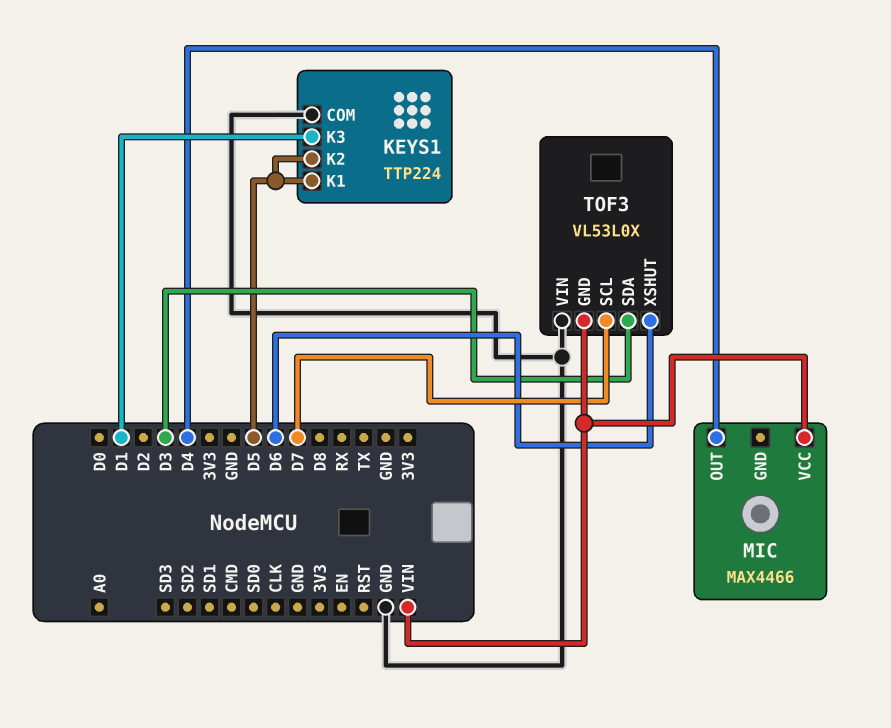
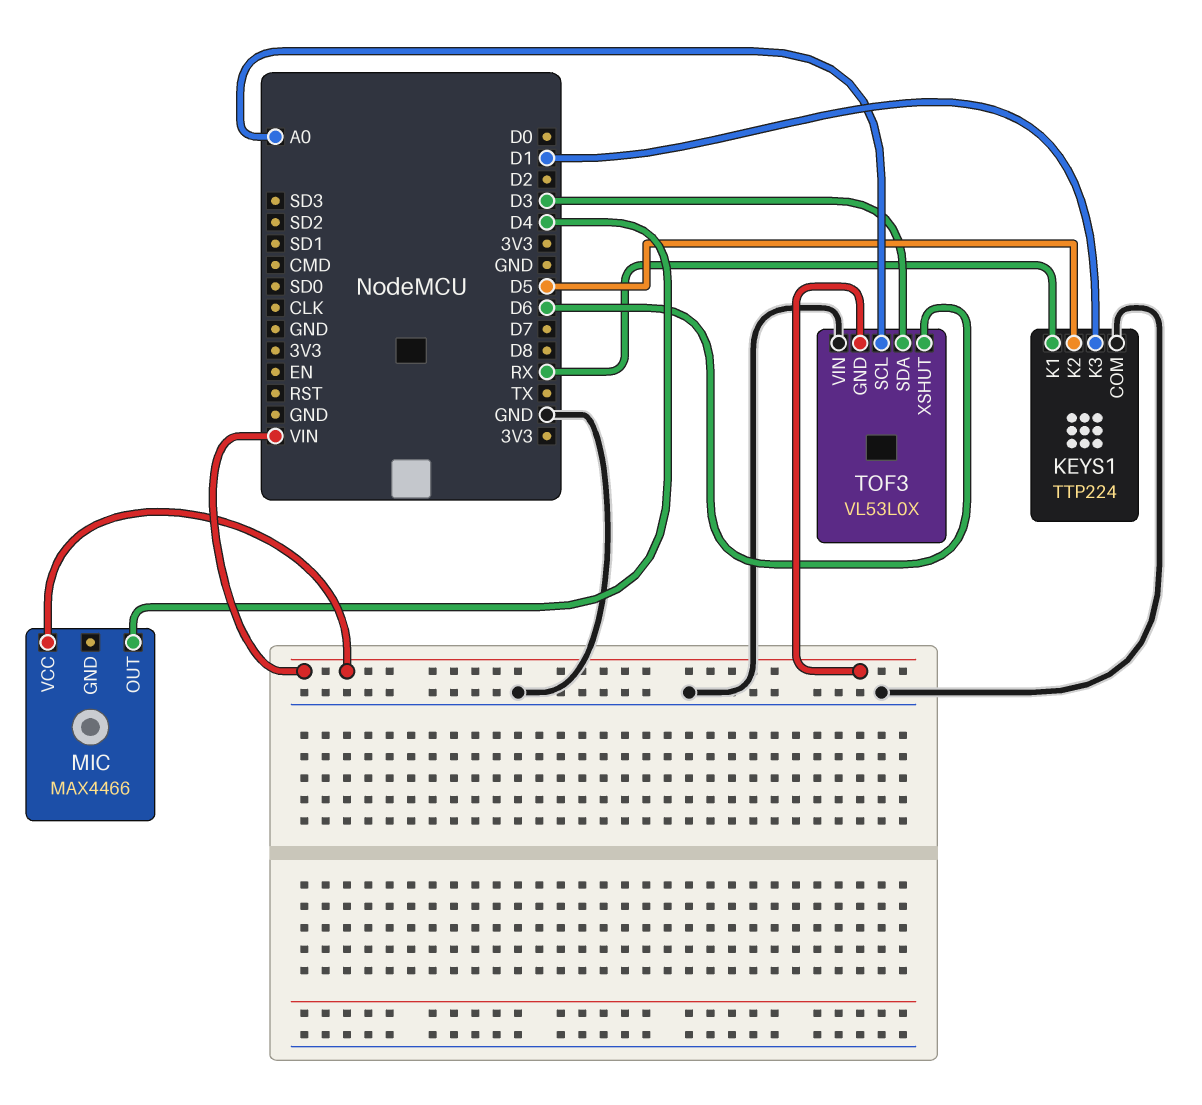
KEYS1 pin K1: D5 -> RX
TOF3 pin SCL: D7 -> A0

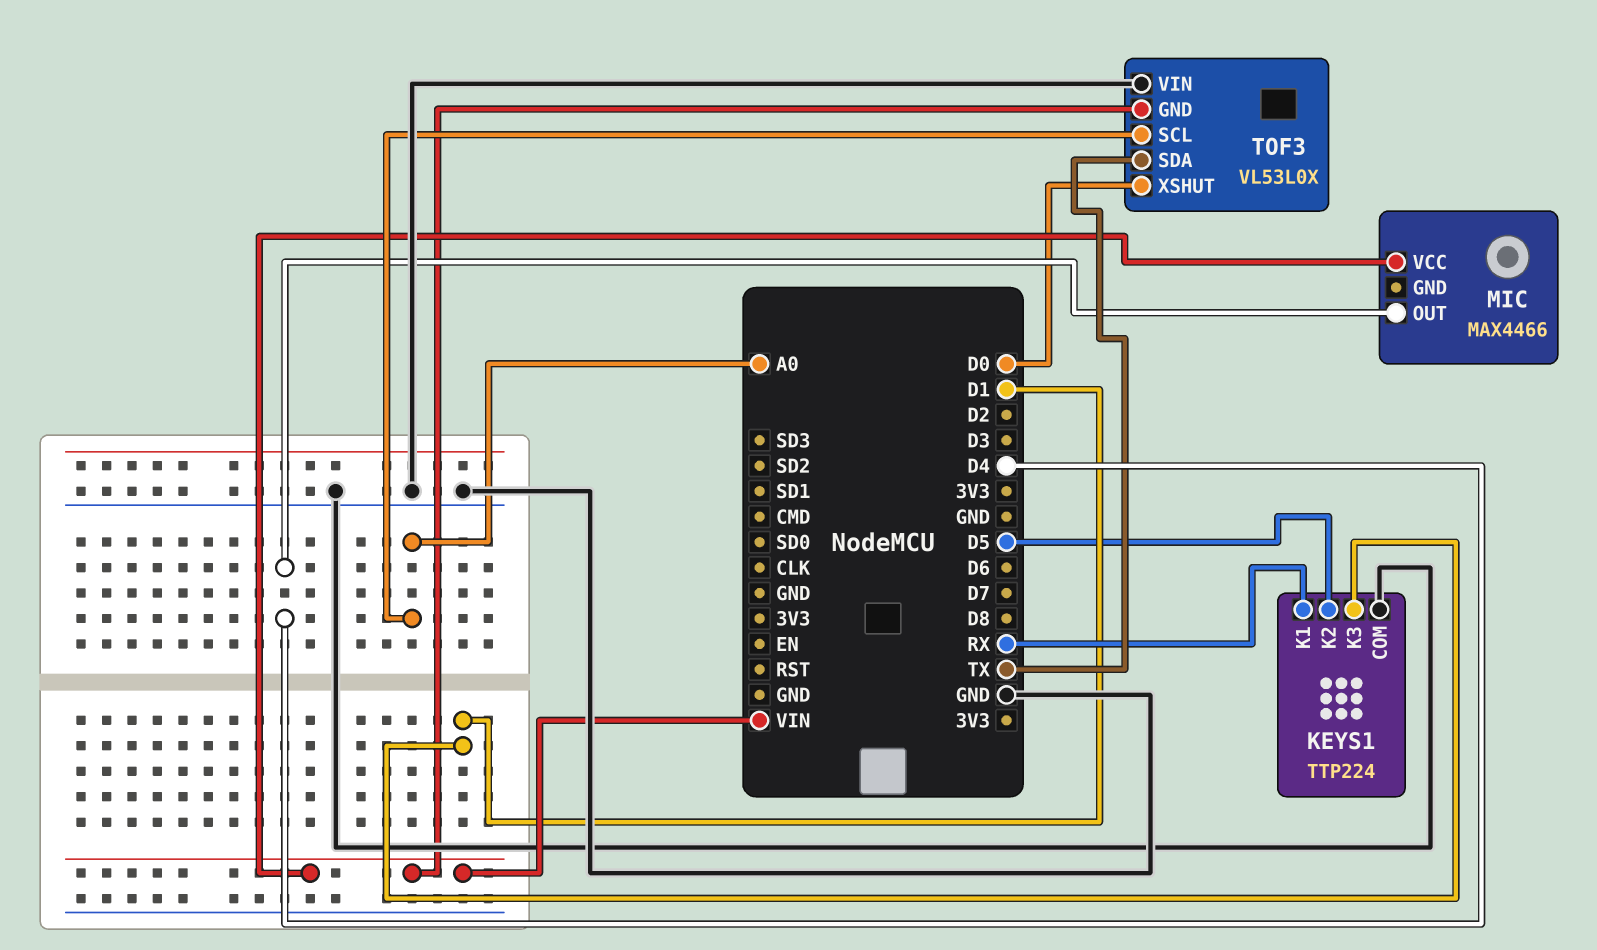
TOF3 pin SDA: D3 -> TX
TOF3 pin XSHUT: D6 -> D0

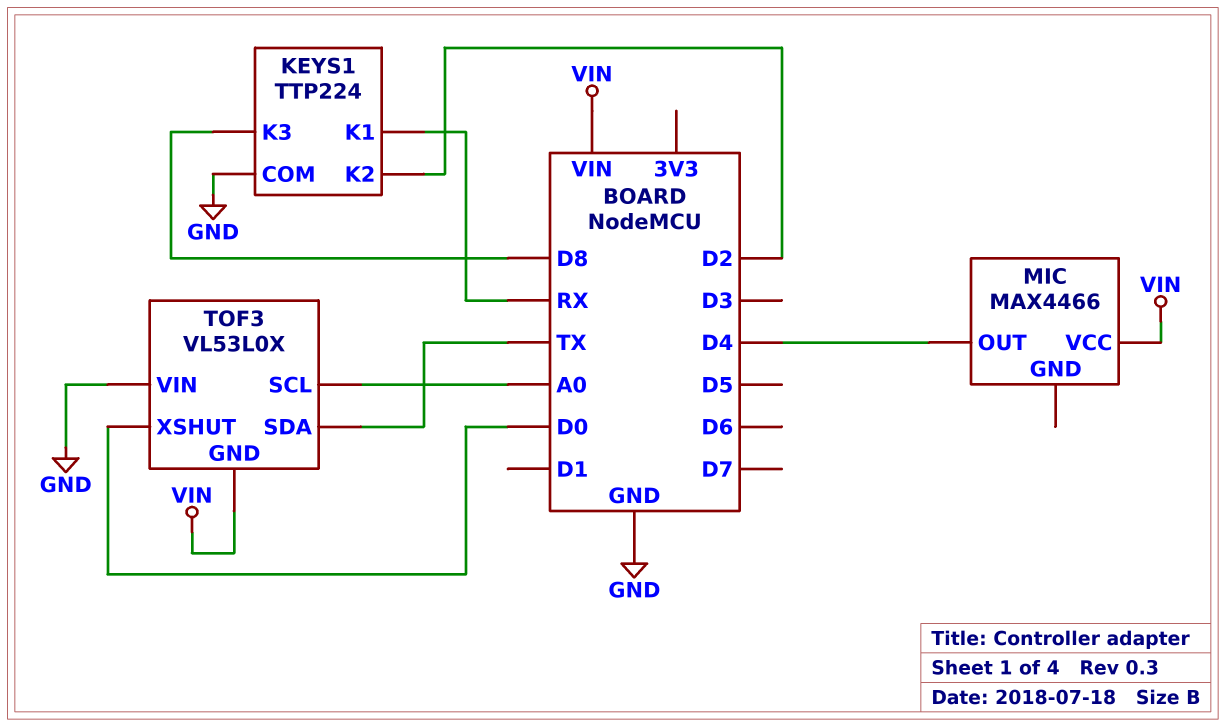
KEYS1 pin K2: D5 -> D2
KEYS1 pin K3: D1 -> D8

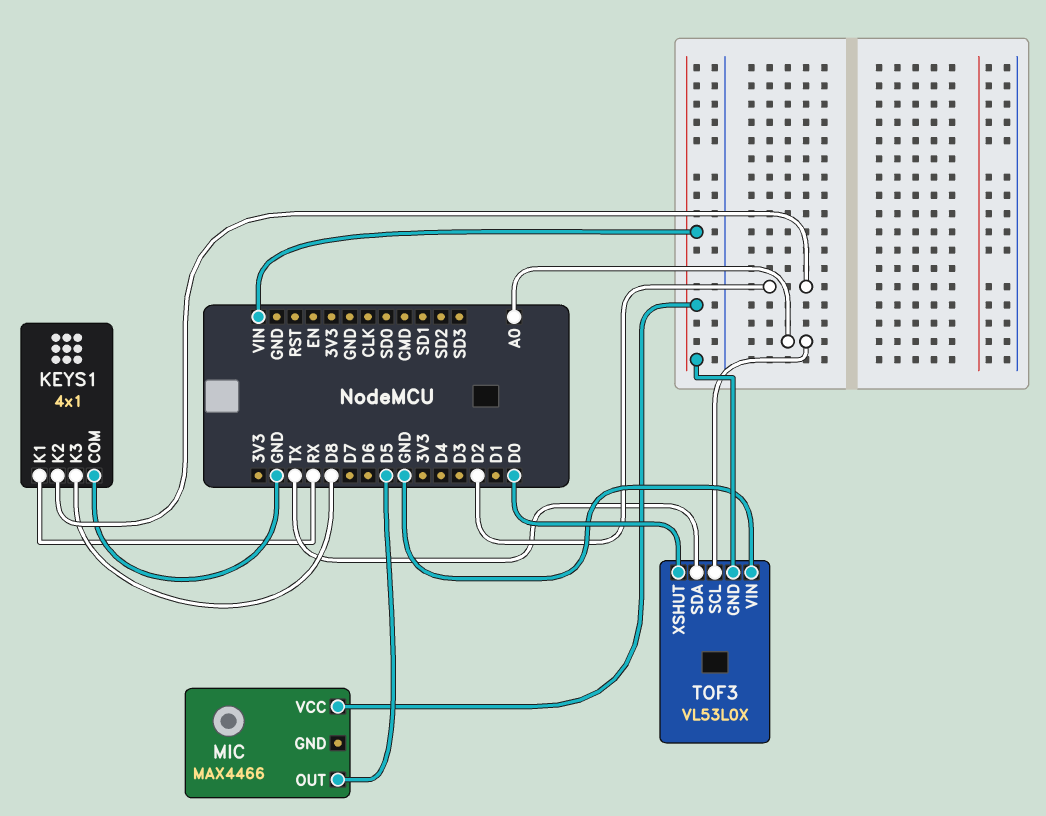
KEYS1: TTP224 -> 4x1
MIC pin OUT: D4 -> D5

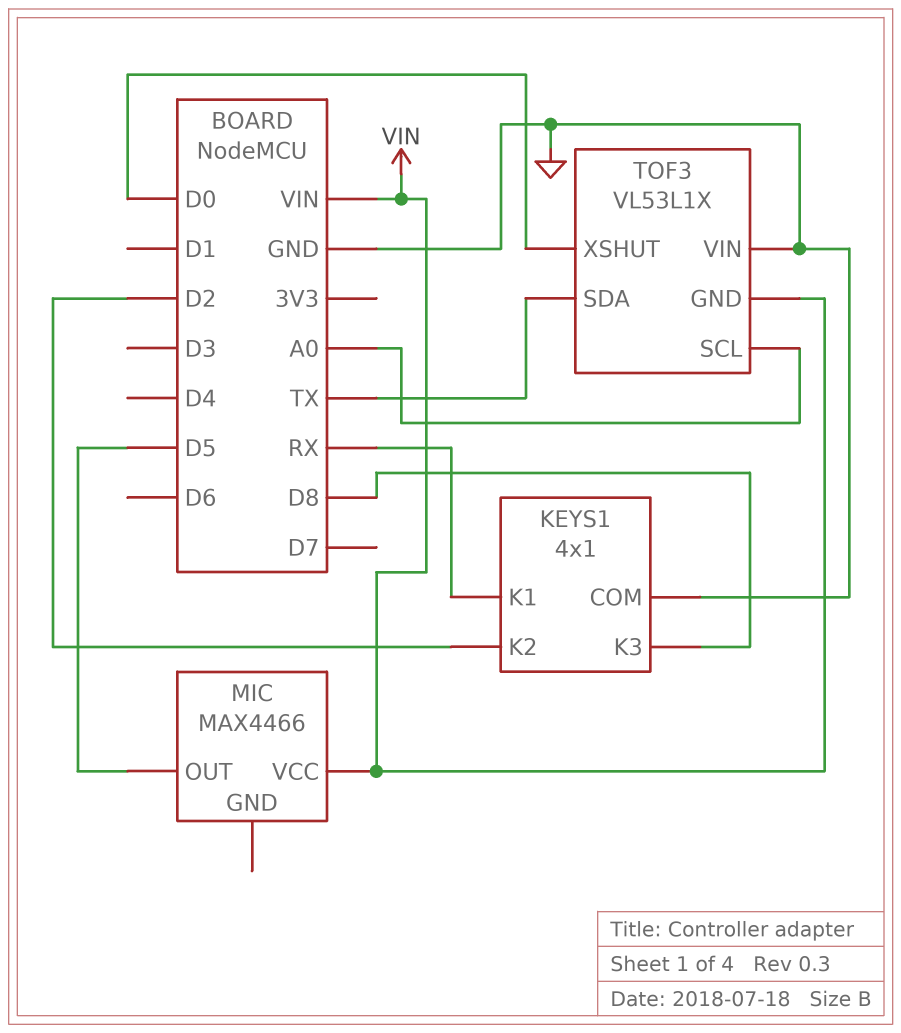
TOF3: VL53L0X -> VL53L1X

